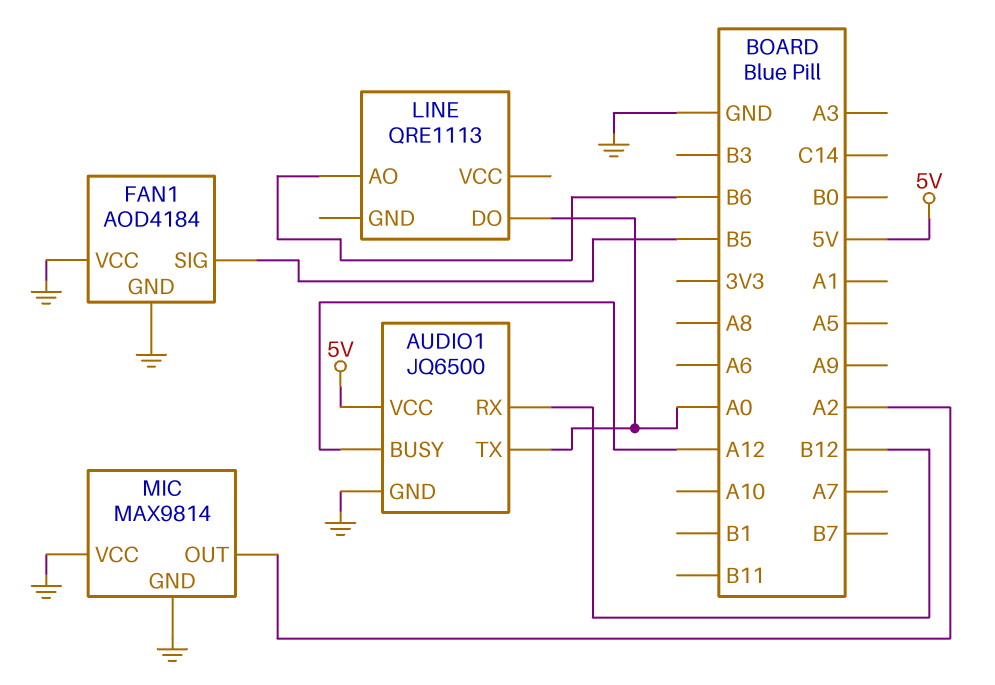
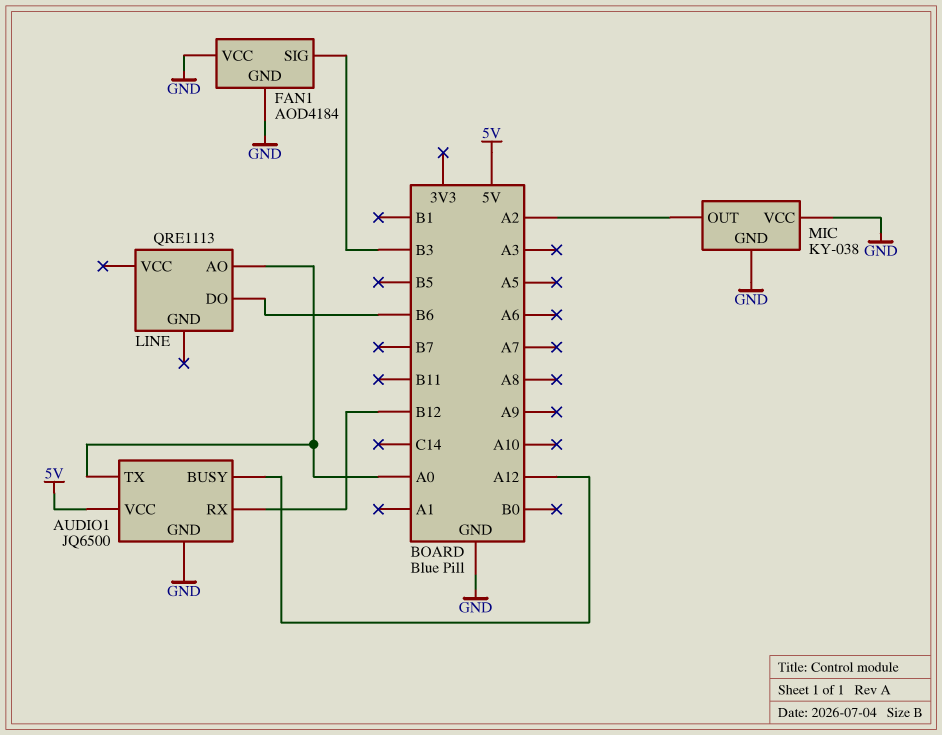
FAN1 pin SIG: B5 -> B3
LINE pin AO: B6 -> A0
LINE pin DO: A0 -> B6
MIC: MAX9814 -> KY-038

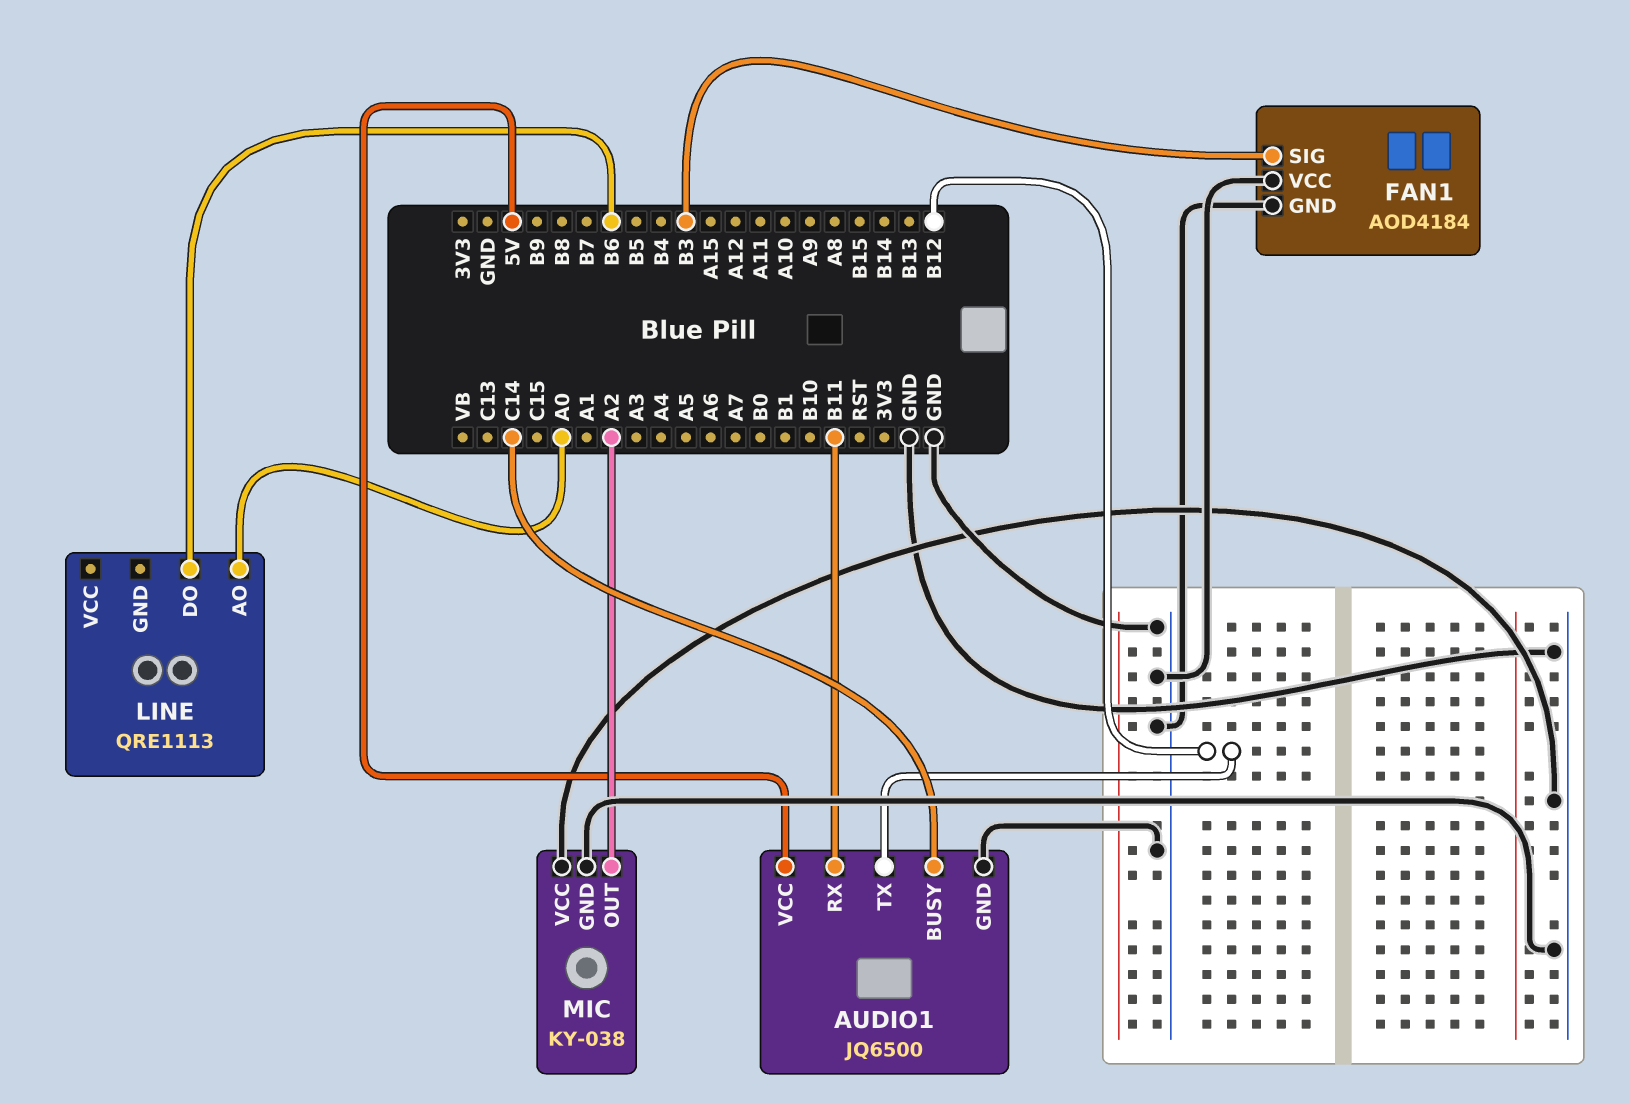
AUDIO1 pin BUSY: A12 -> C14
AUDIO1 pin RX: B12 -> B11
AUDIO1 pin TX: A0 -> B12

